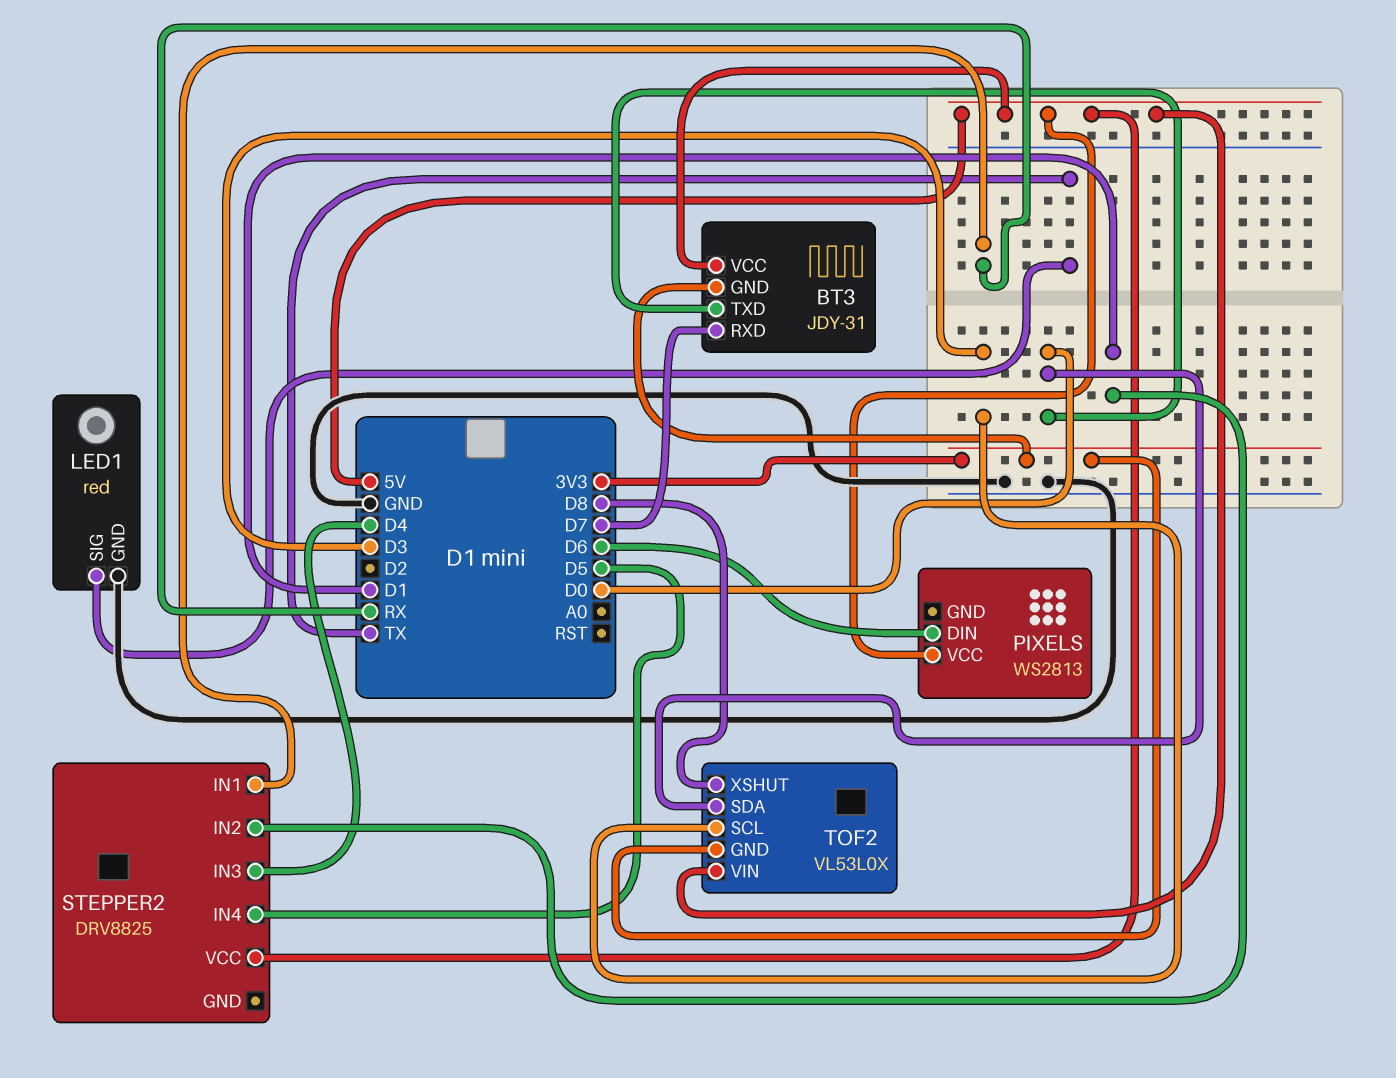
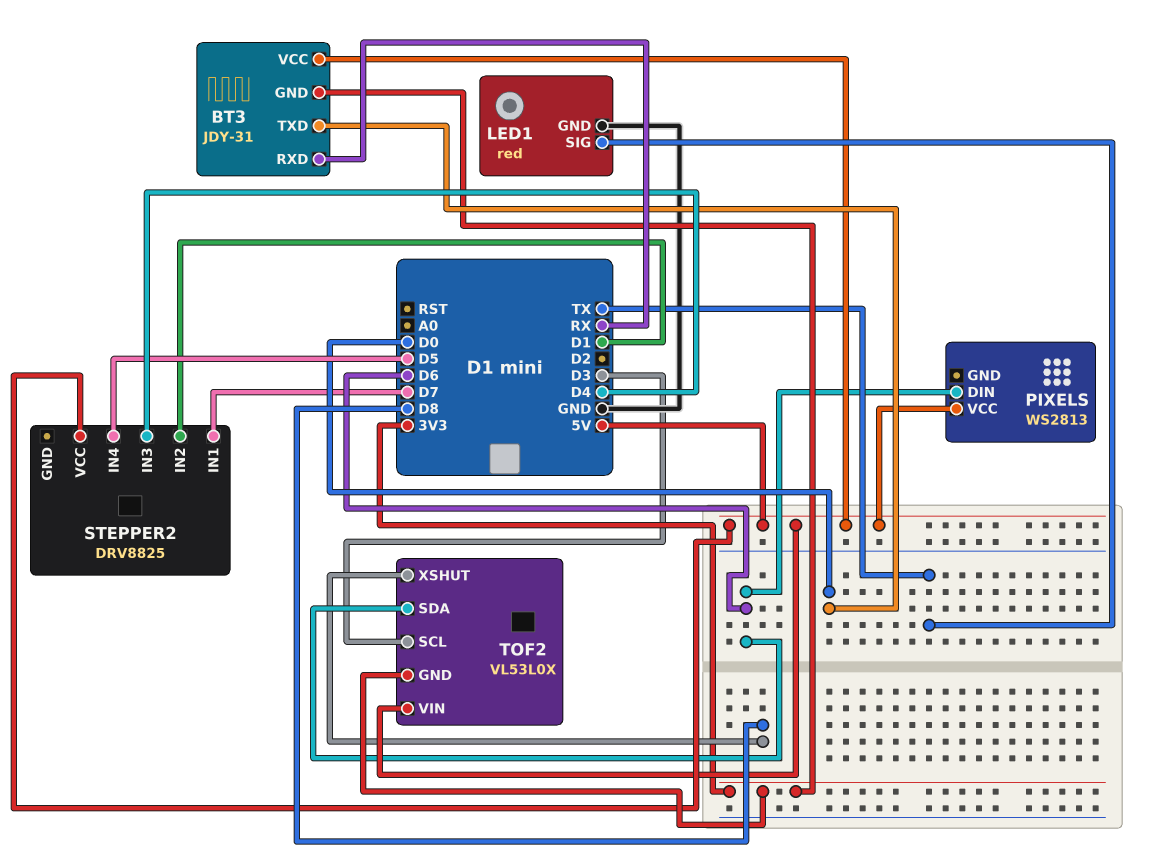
BT3 pin RXD: D7 -> RX
STEPPER2 pin IN1: RX -> D7
TOF2 pin SDA: D0 -> D6

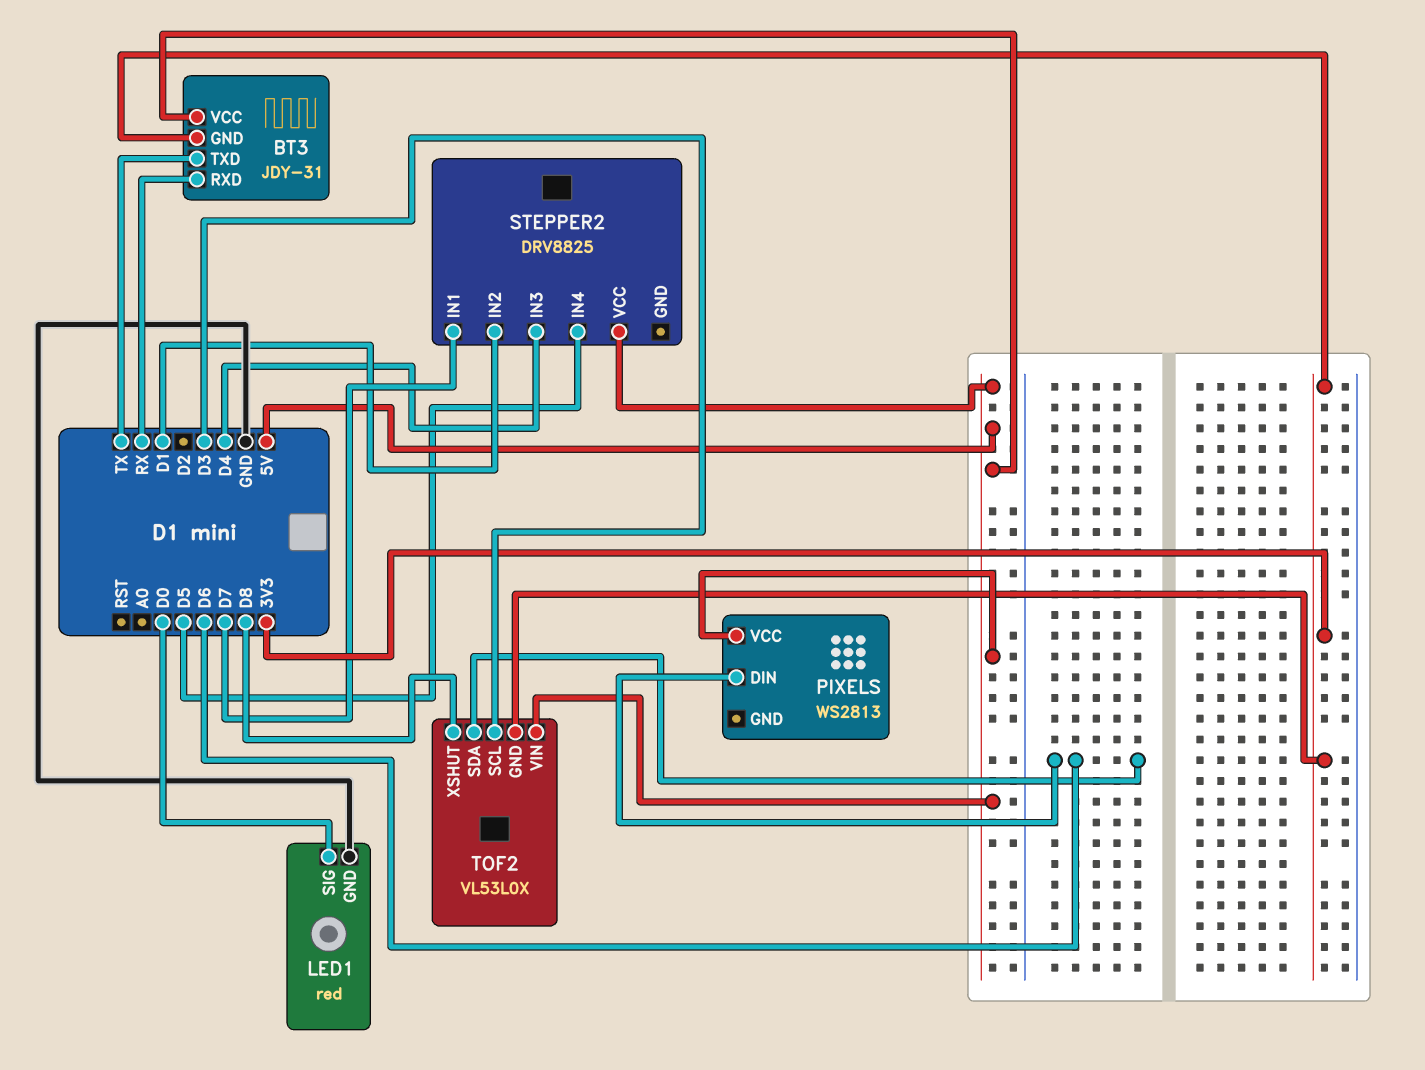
BT3 pin TXD: D0 -> TX
LED1 pin SIG: TX -> D0

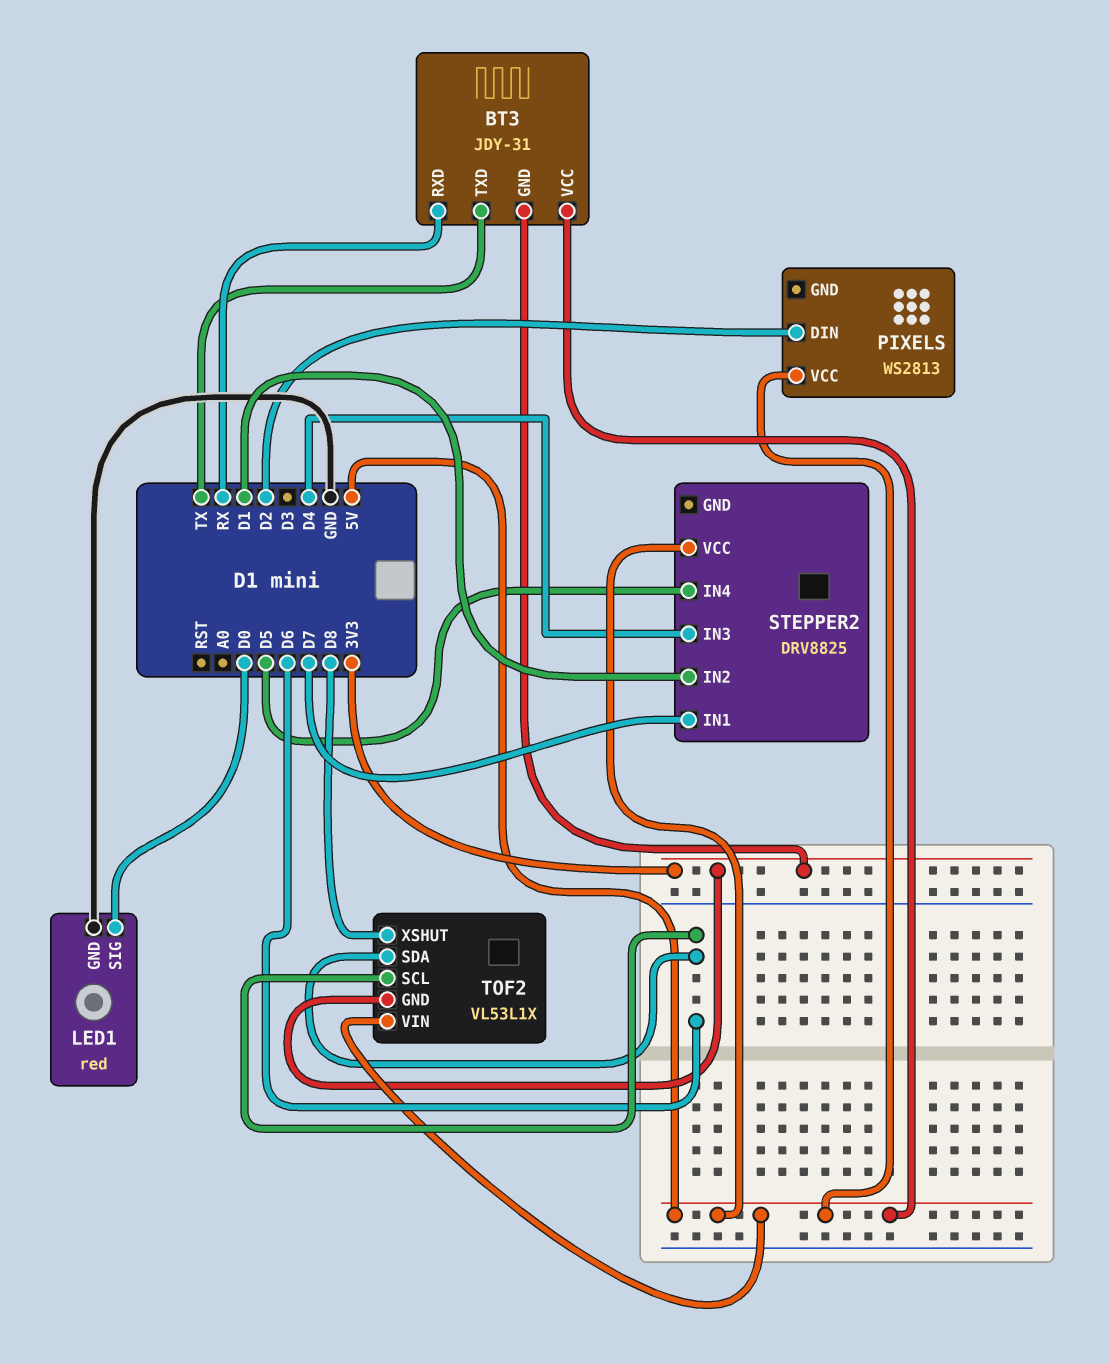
PIXELS pin DIN: D6 -> D2
TOF2: VL53L0X -> VL53L1X
TOF2 pin SCL: D3 -> D6

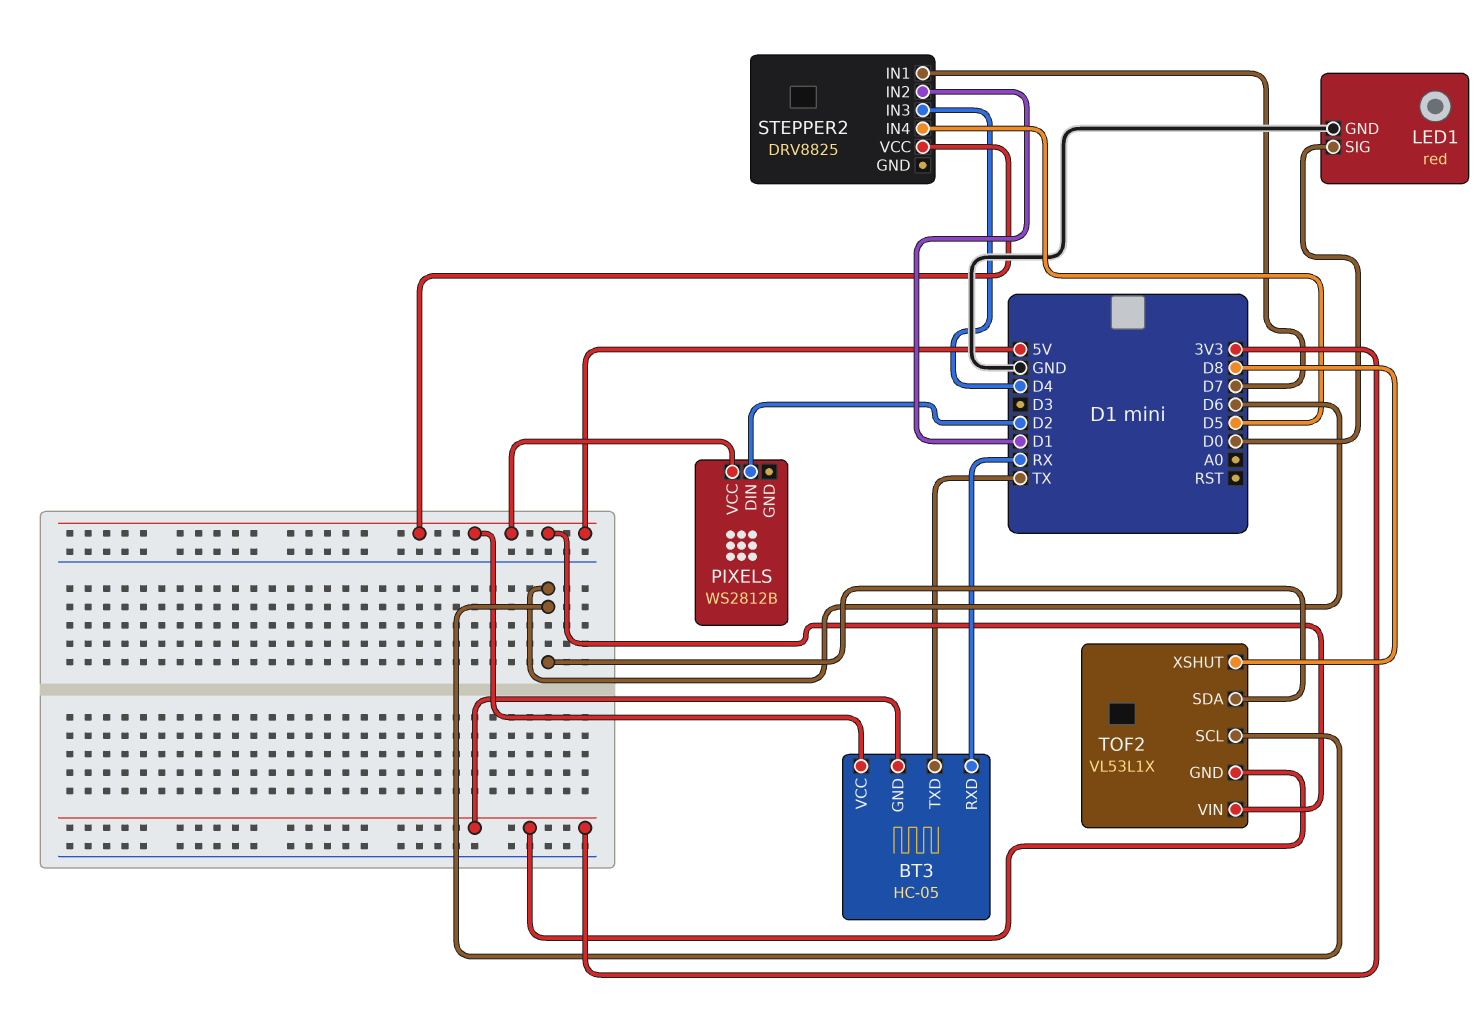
BT3: JDY-31 -> HC-05
PIXELS: WS2813 -> WS2812B

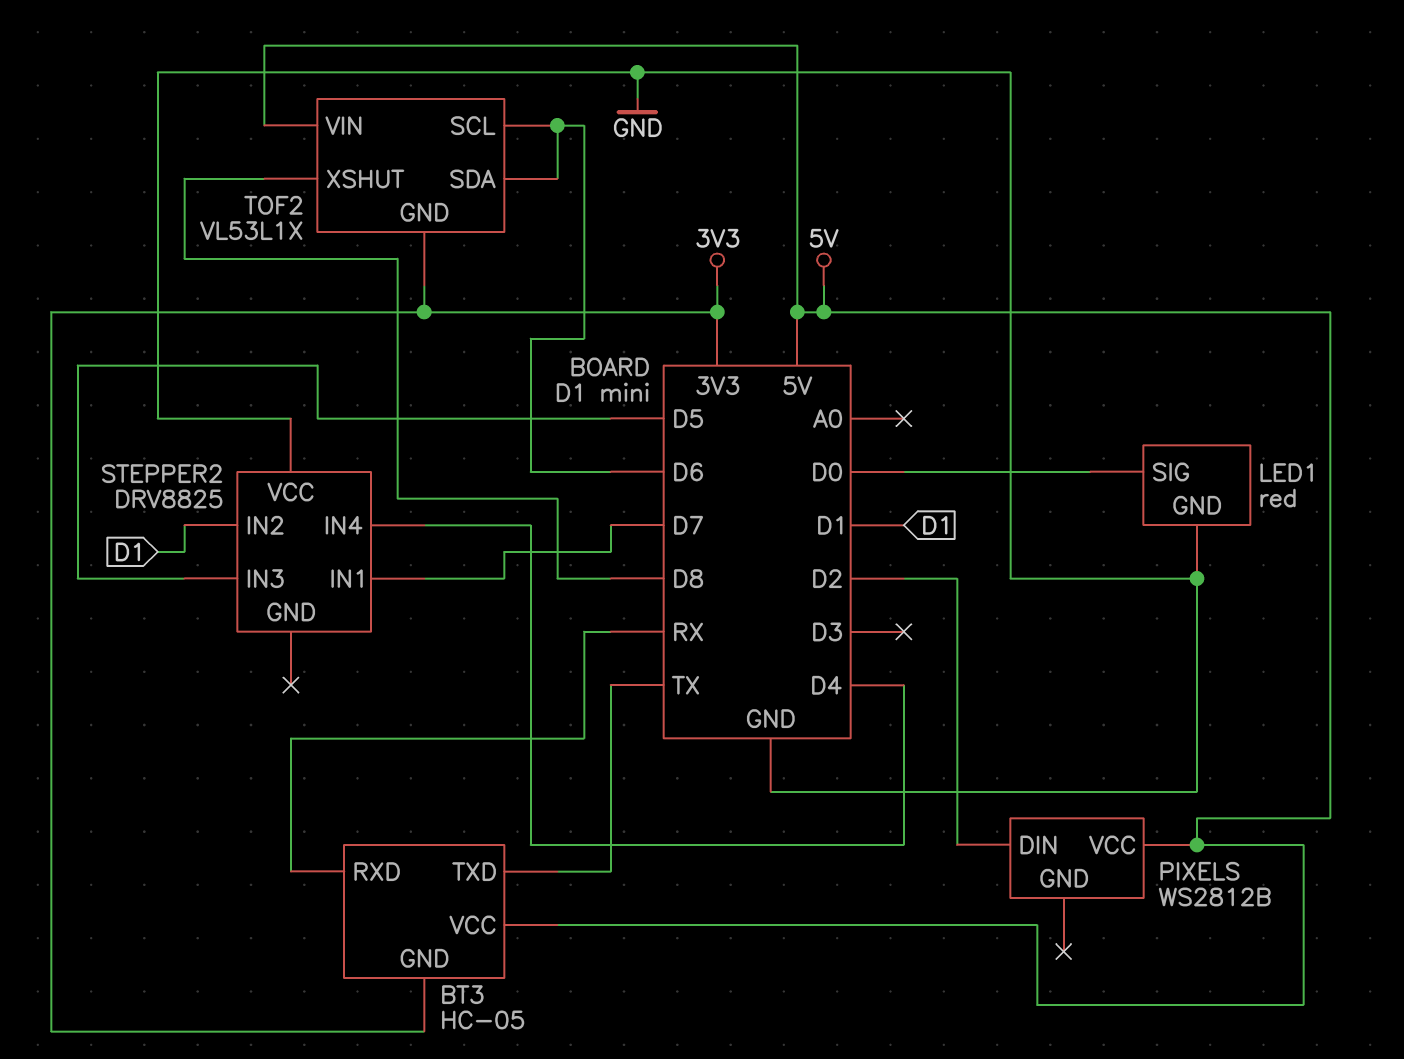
STEPPER2 pin IN3: D4 -> D5
STEPPER2 pin IN4: D5 -> D4
STEPPER2 pin VCC: 5V -> GND

